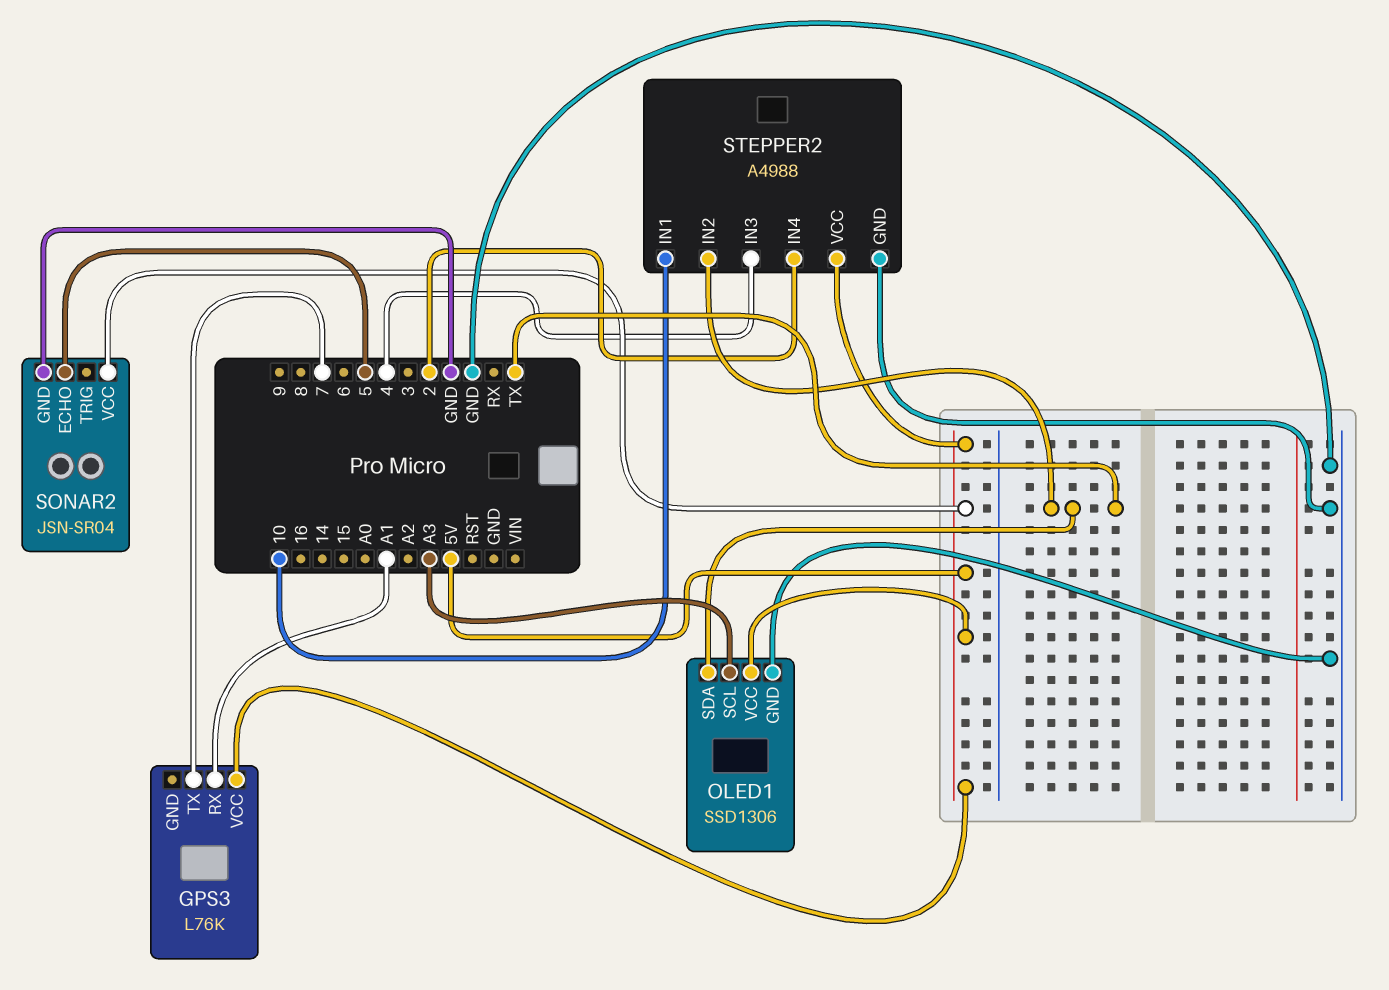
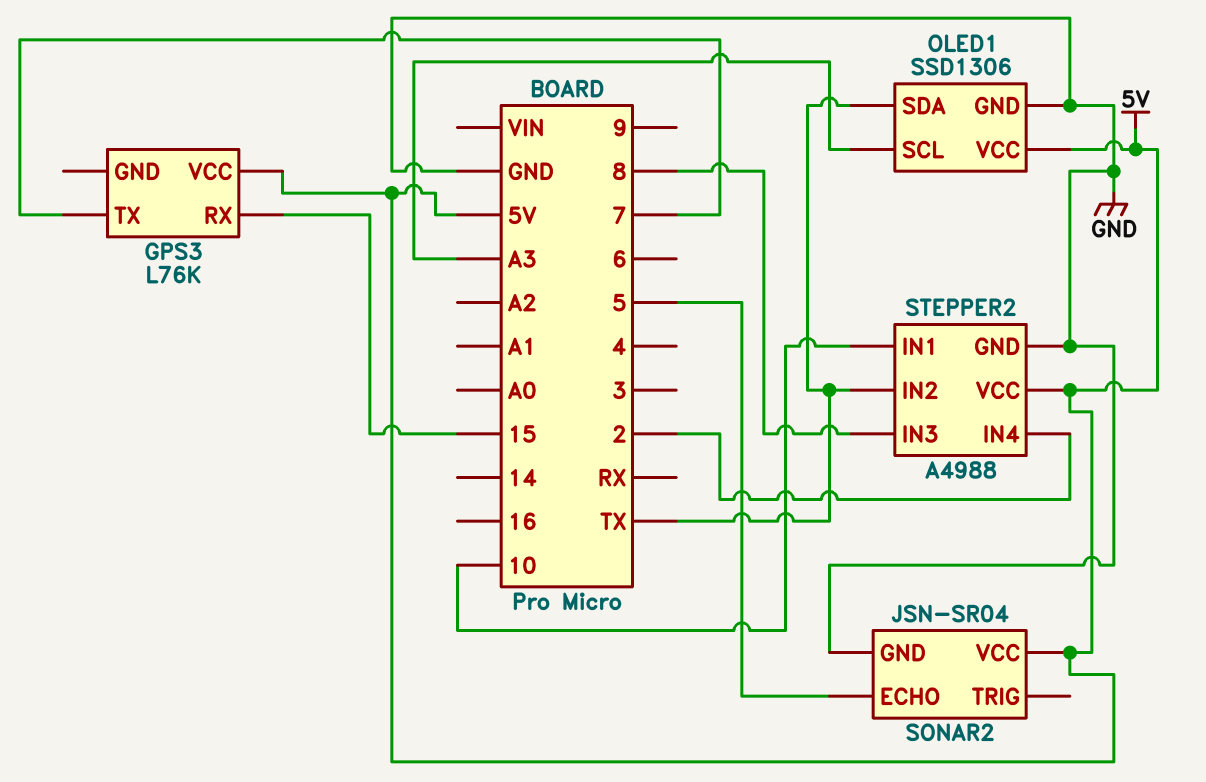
GPS3 pin RX: A1 -> 15
STEPPER2 pin IN3: 4 -> 8

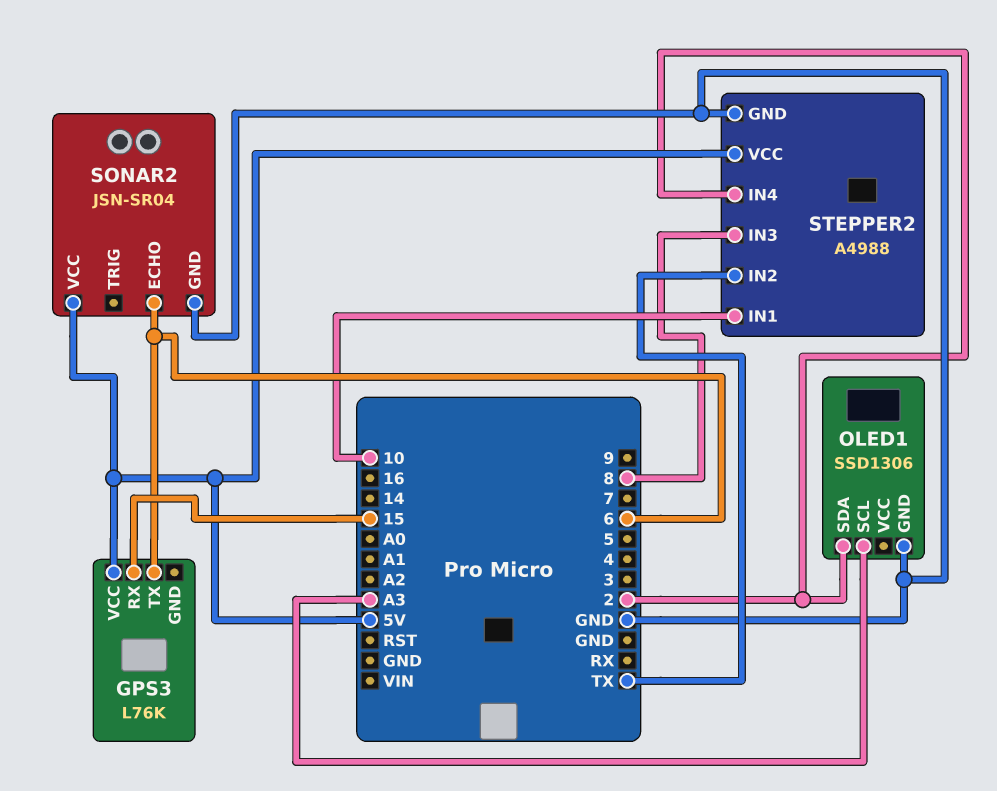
GPS3 pin TX: 7 -> 6
OLED1 pin SDA: TX -> 2
OLED1 pin VCC: 5V -> none
SONAR2 pin ECHO: 5 -> 6

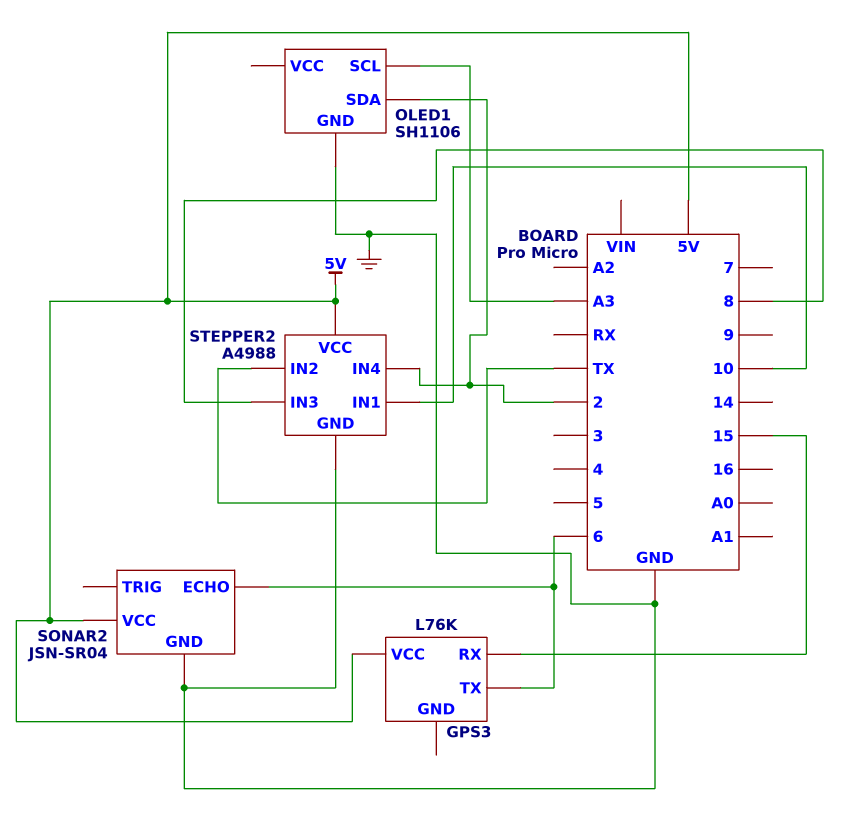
OLED1: SSD1306 -> SH1106

